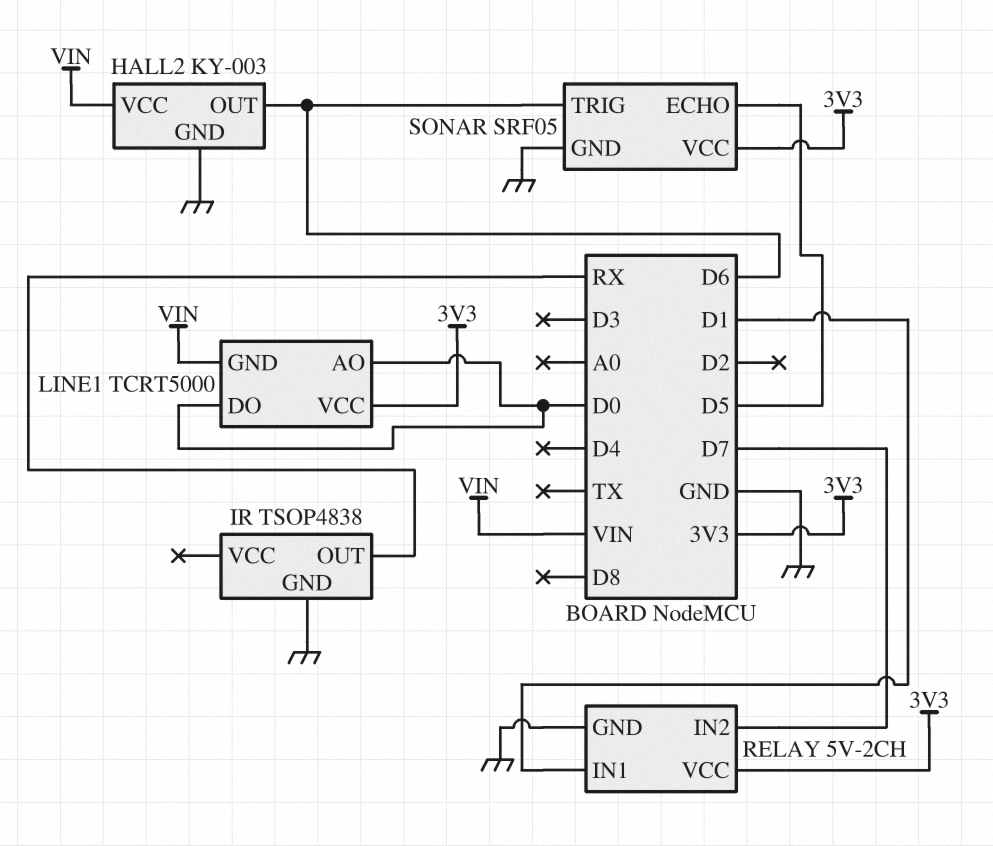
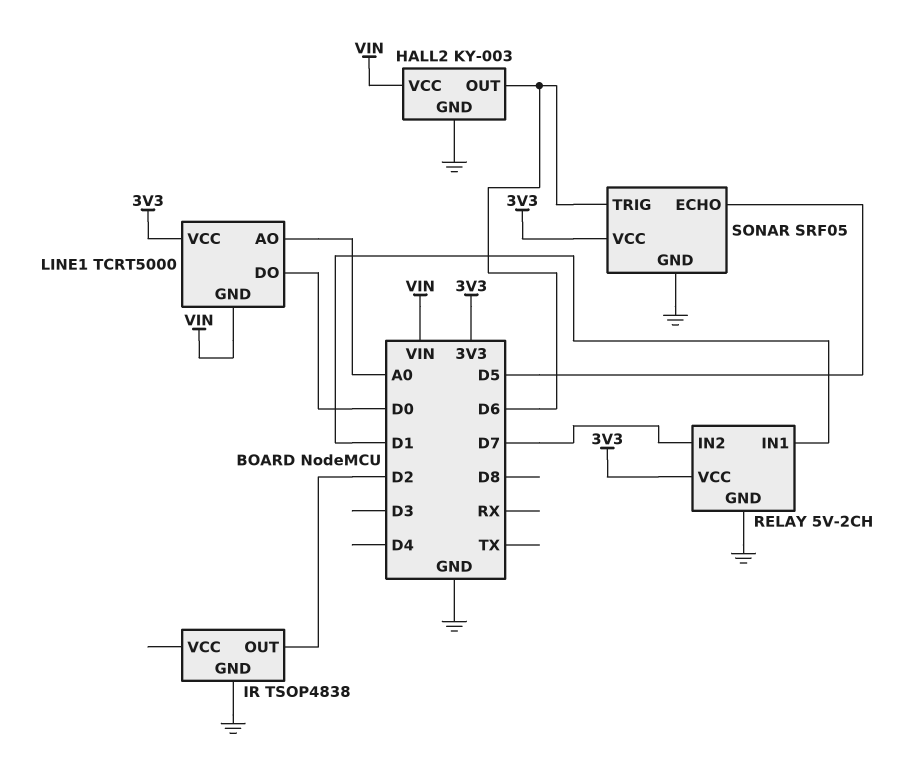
IR pin OUT: RX -> D2
LINE1 pin AO: D0 -> A0

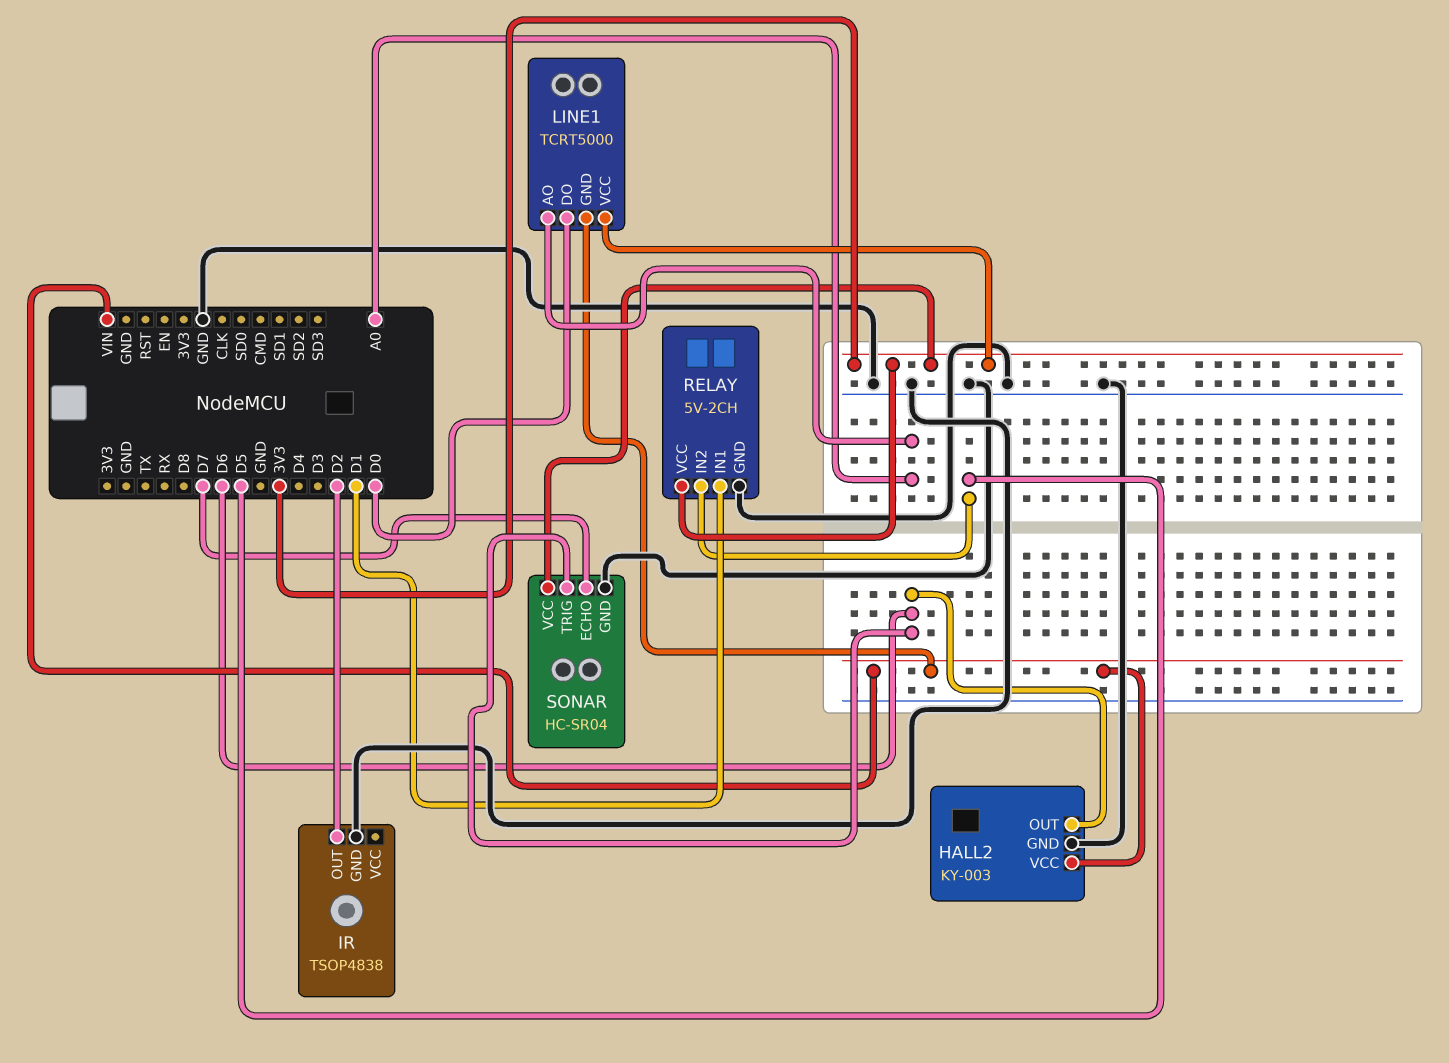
RELAY pin IN2: D7 -> D5
SONAR: SRF05 -> HC-SR04
SONAR pin ECHO: D5 -> D7

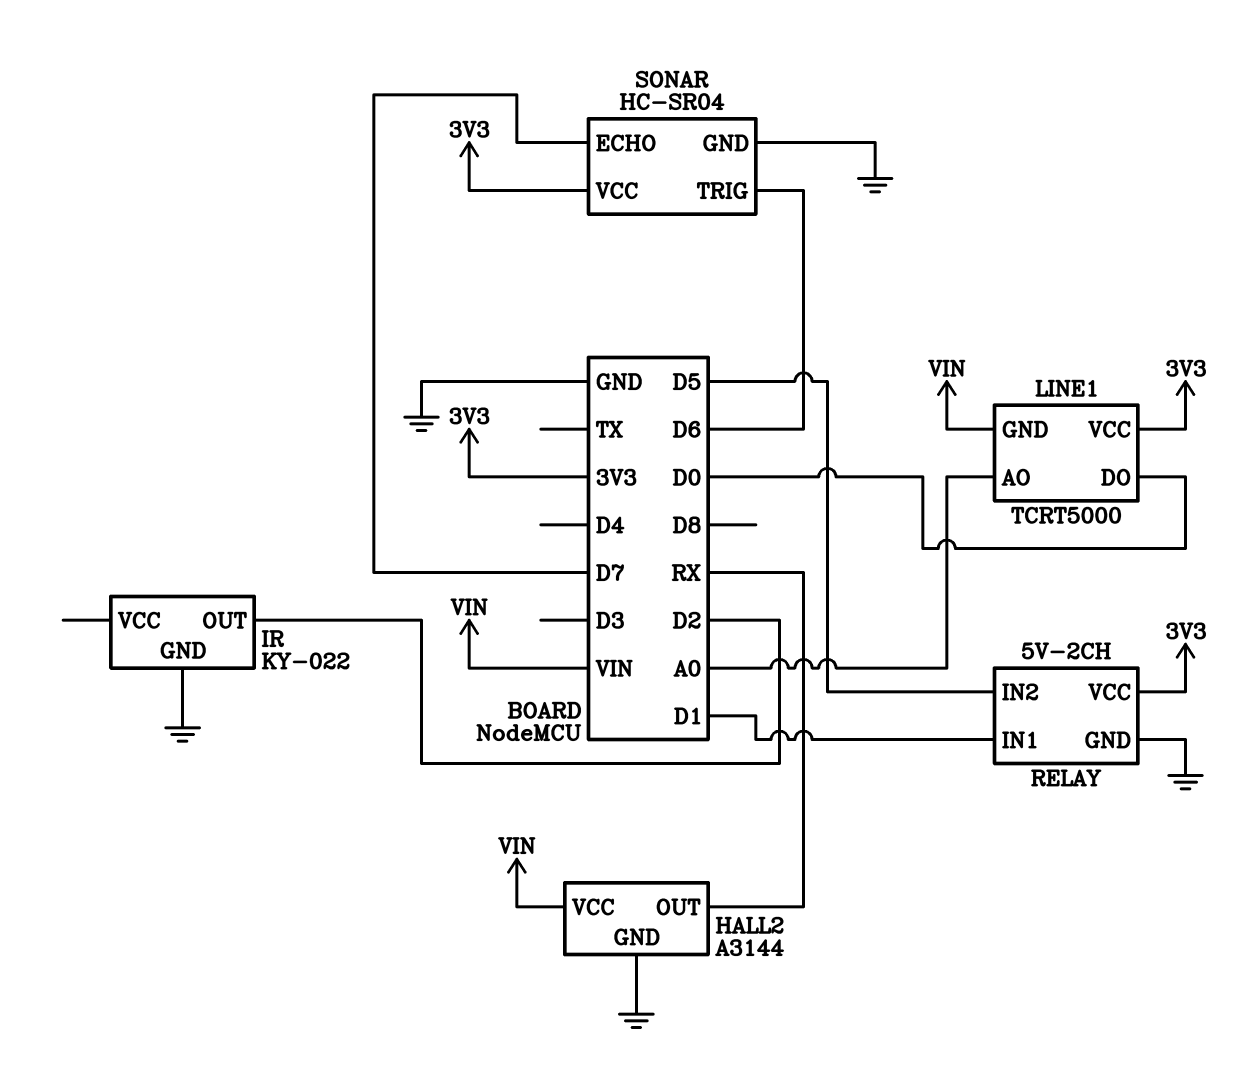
HALL2: KY-003 -> A3144
HALL2 pin OUT: D6 -> RX
IR: TSOP4838 -> KY-022

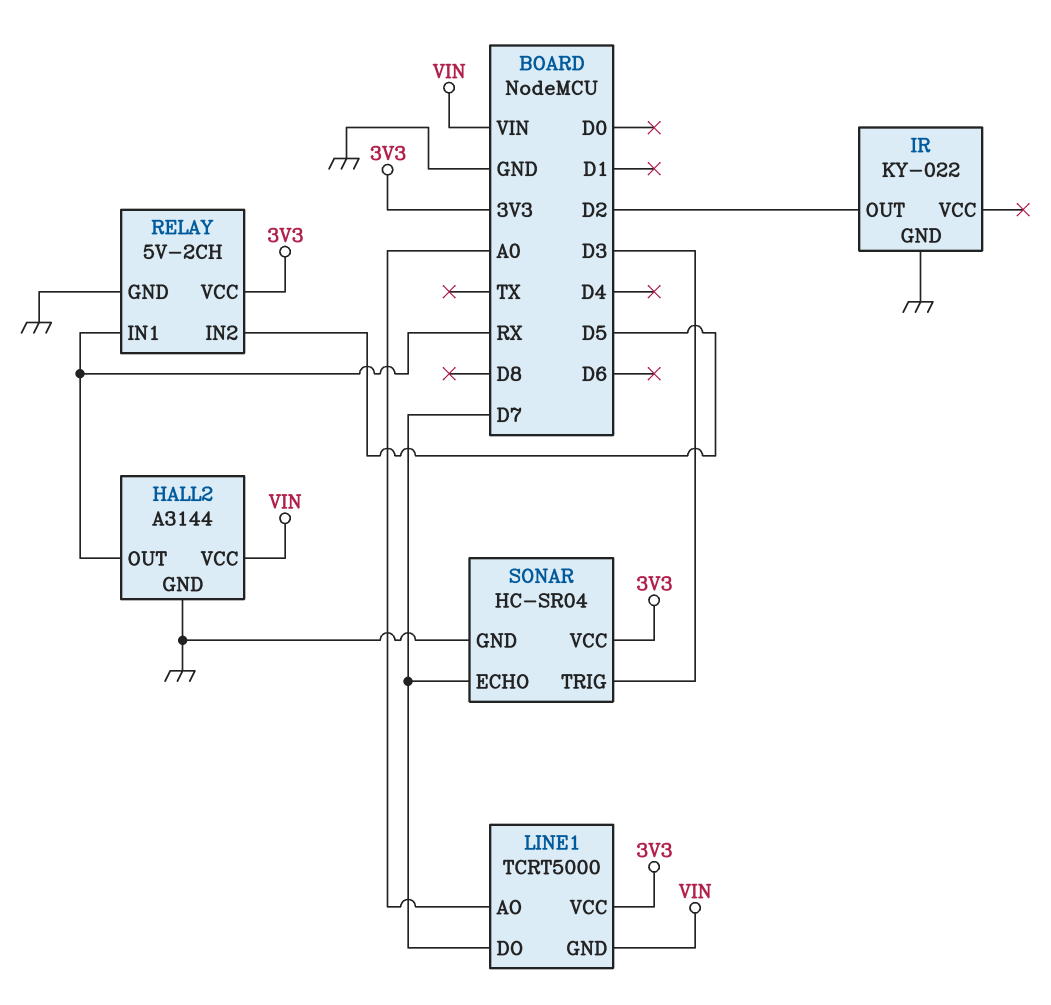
LINE1 pin DO: D0 -> D7
RELAY pin IN1: D1 -> RX
SONAR pin TRIG: D6 -> D3

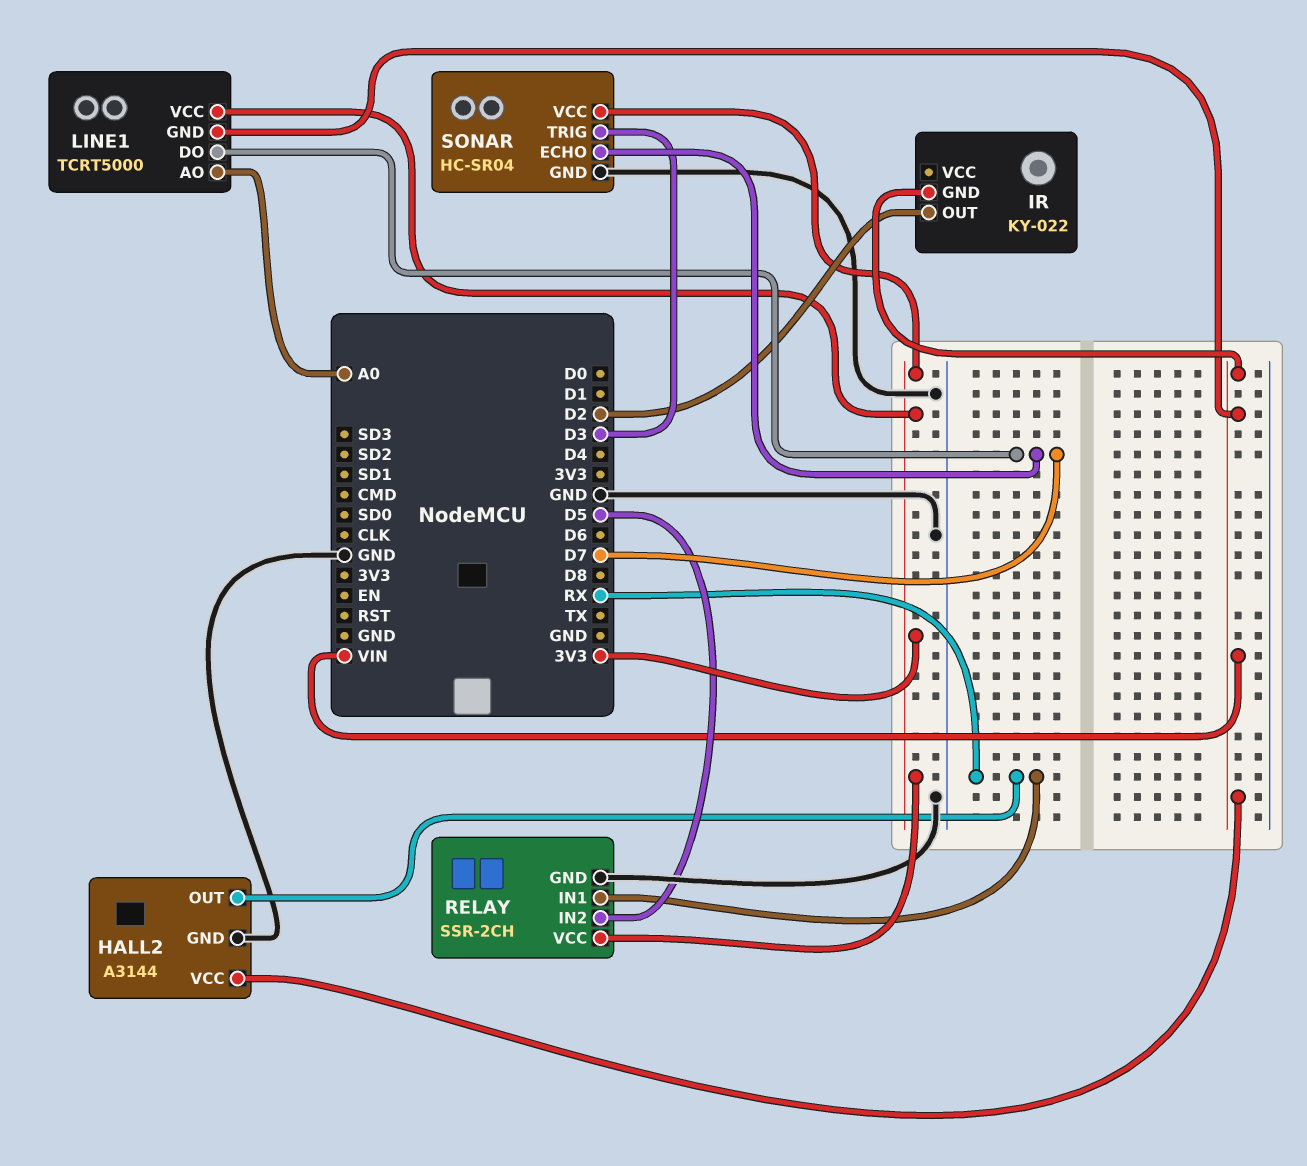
IR pin GND: GND -> VIN
RELAY: 5V-2CH -> SSR-2CH

